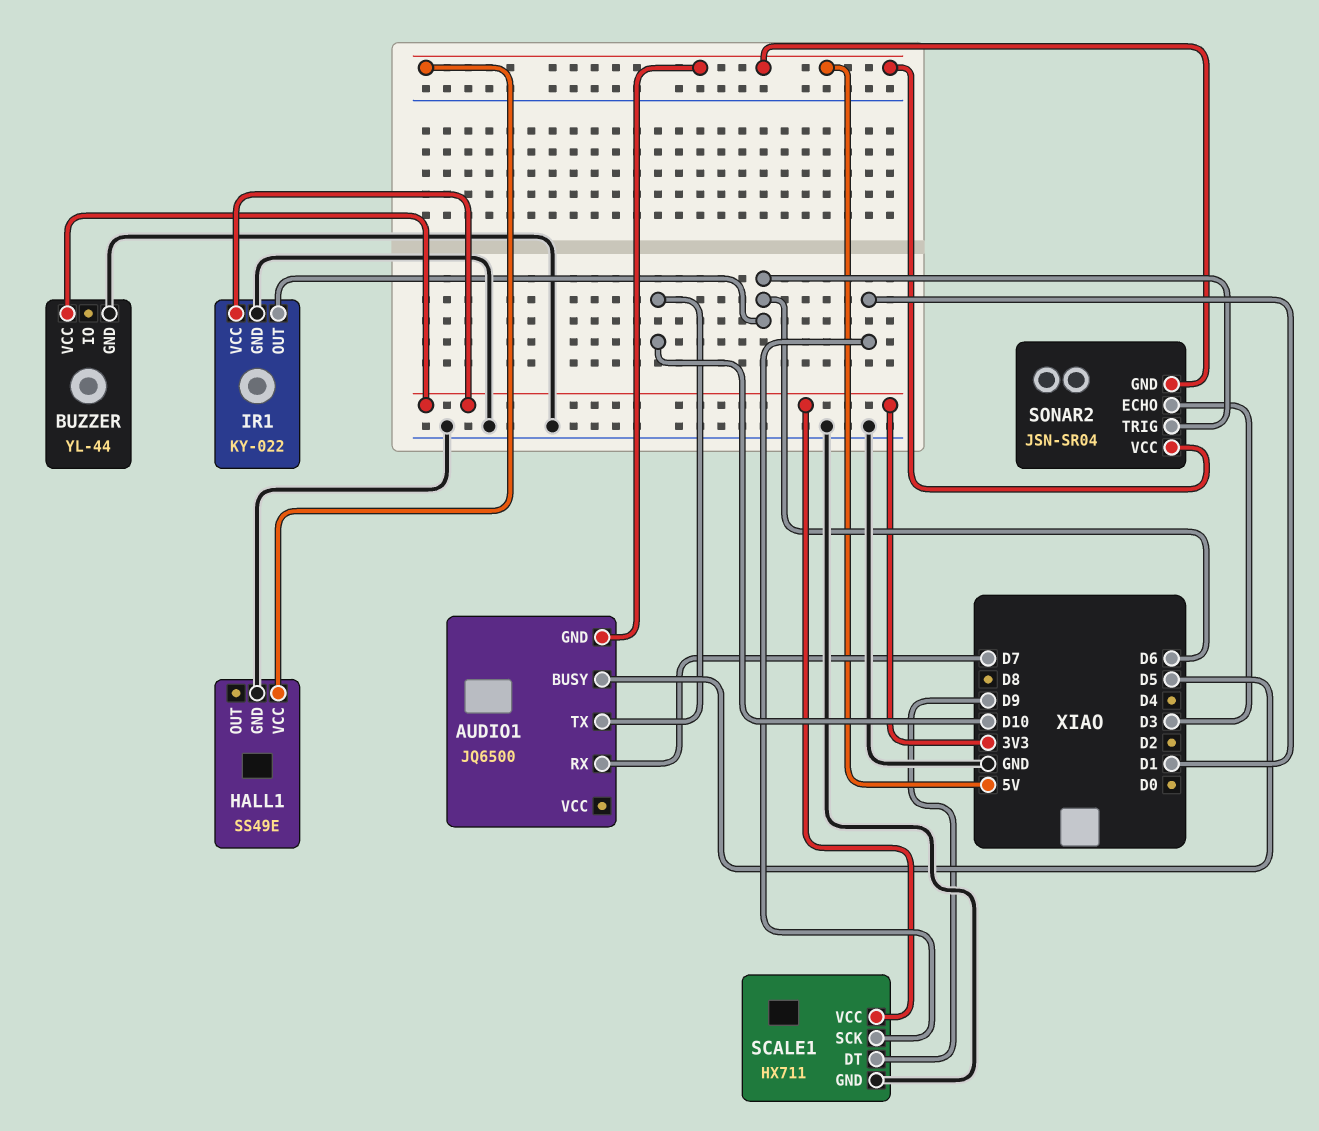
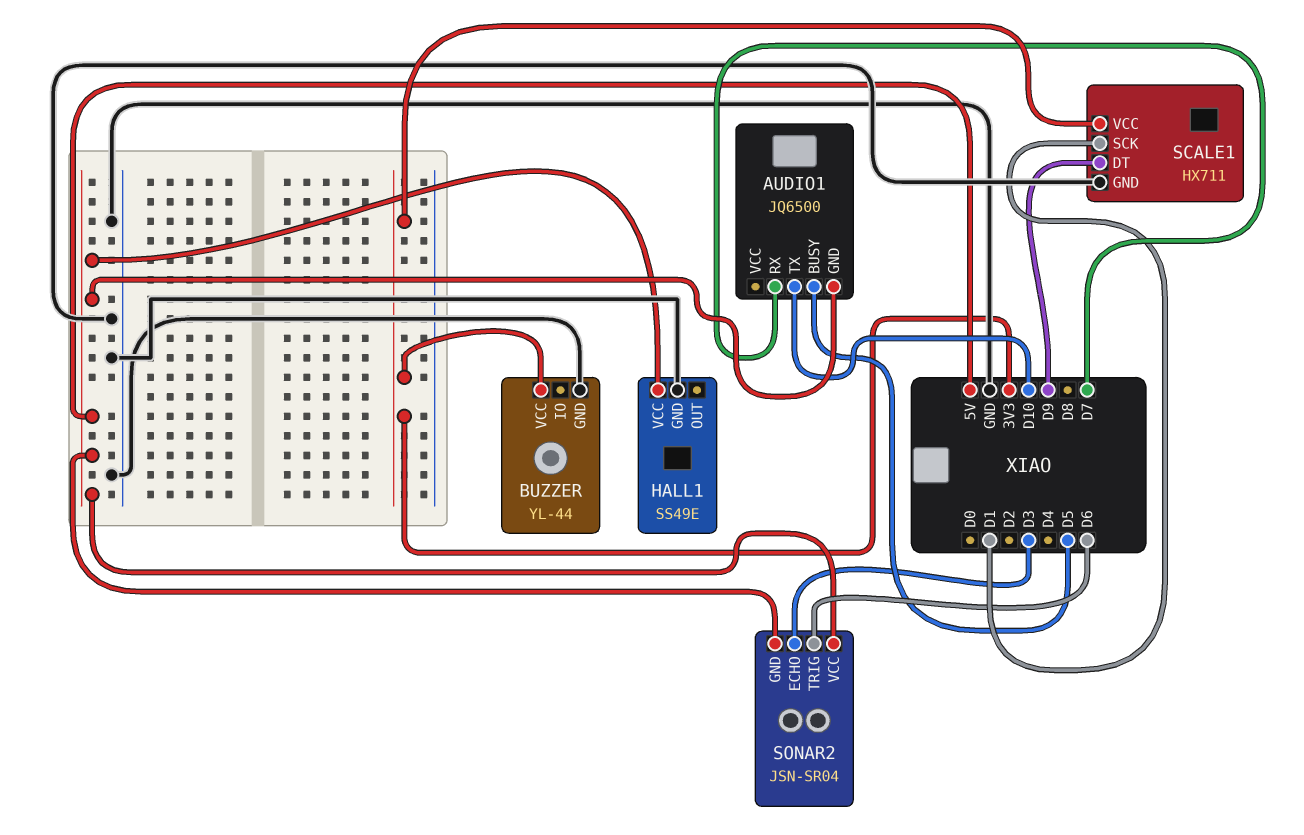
IR1: KY-022 -> none
IR1 pin GND: GND -> none
IR1 pin OUT: D6 -> none
IR1 pin VCC: 3V3 -> none

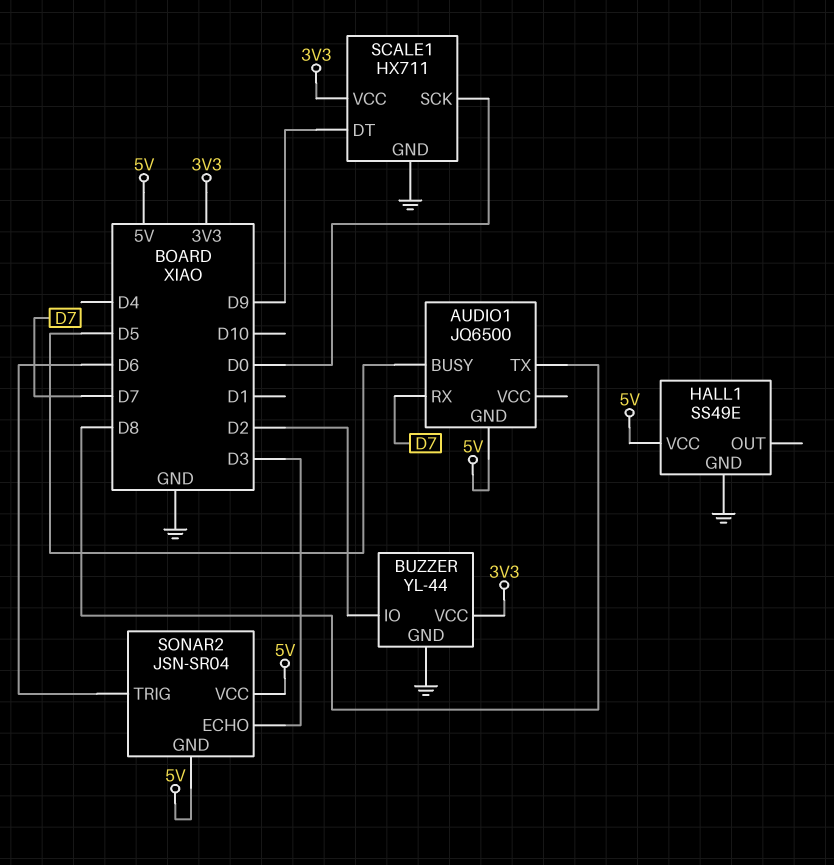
AUDIO1 pin TX: D10 -> D8
BUZZER pin IO: none -> D2
SCALE1 pin SCK: D1 -> D0

